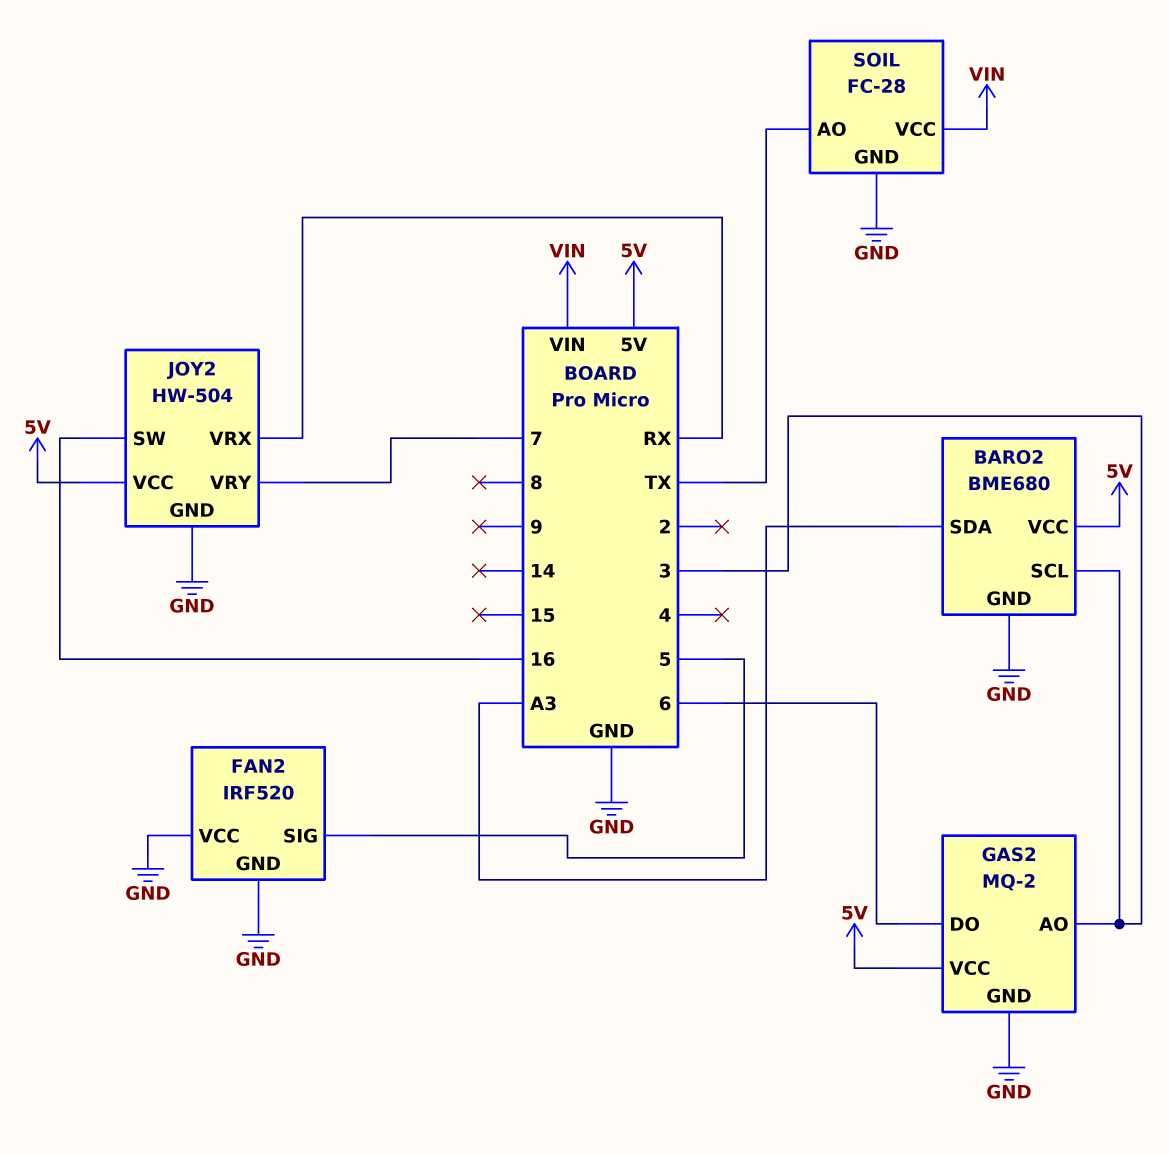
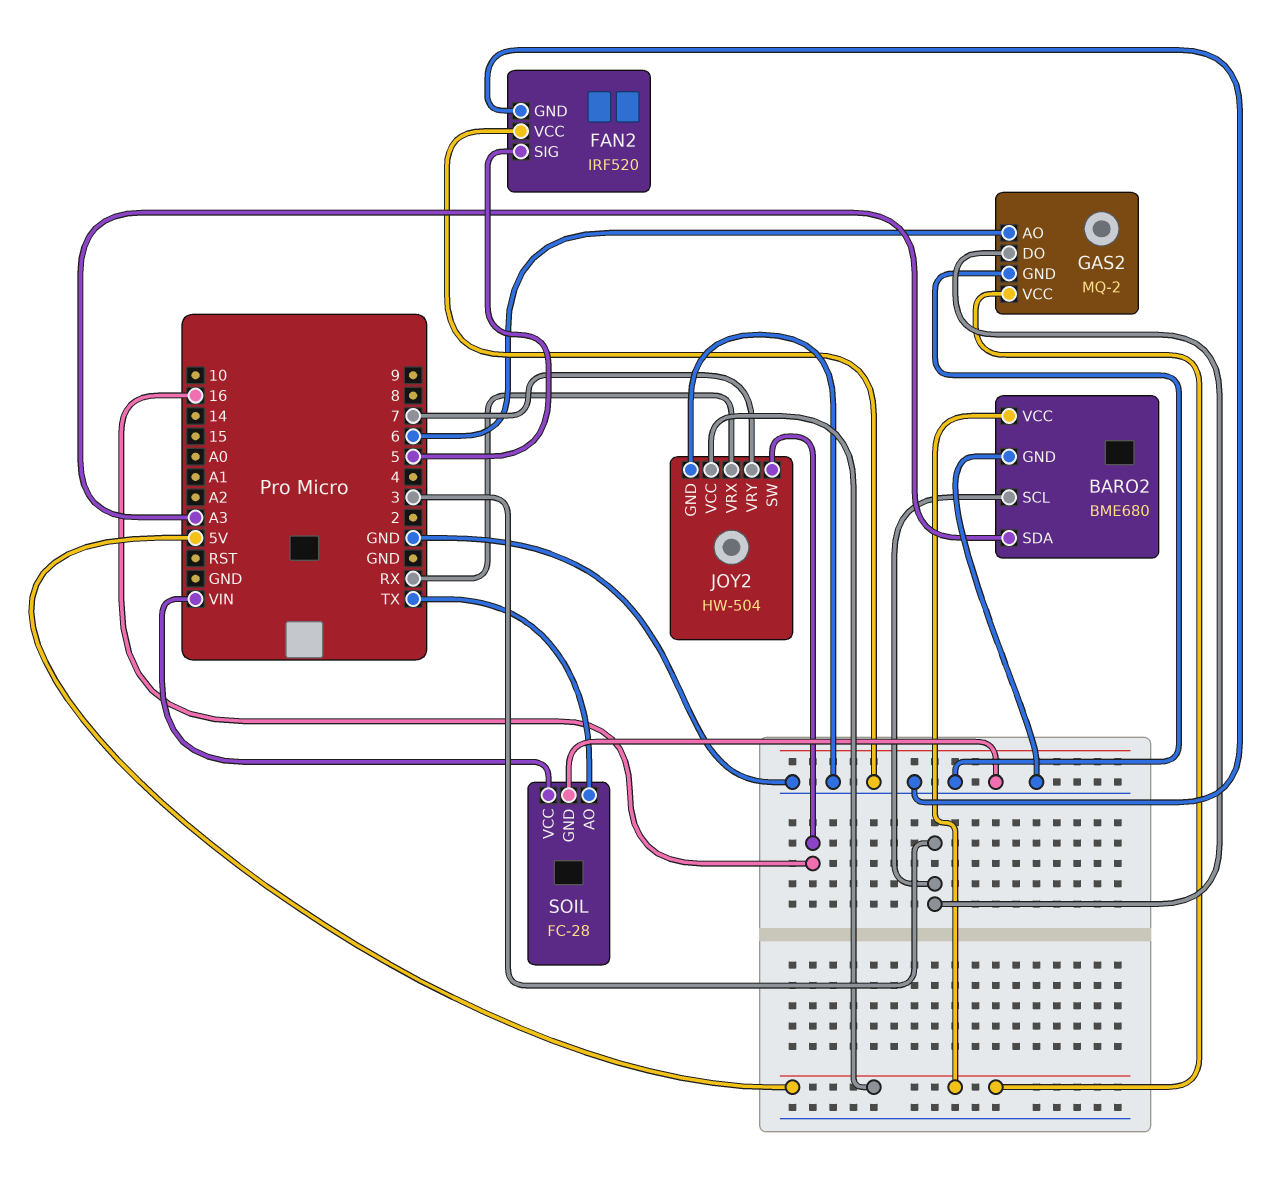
GAS2 pin AO: 3 -> 6
GAS2 pin DO: 6 -> 3

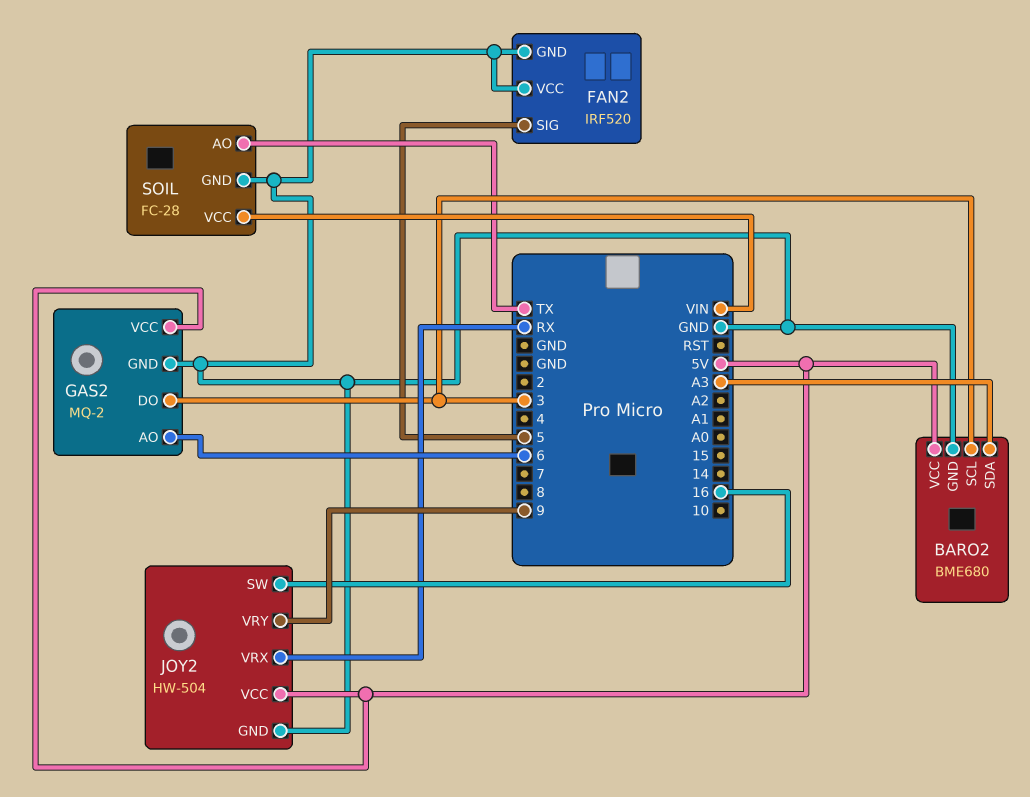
JOY2 pin VRY: 7 -> 9

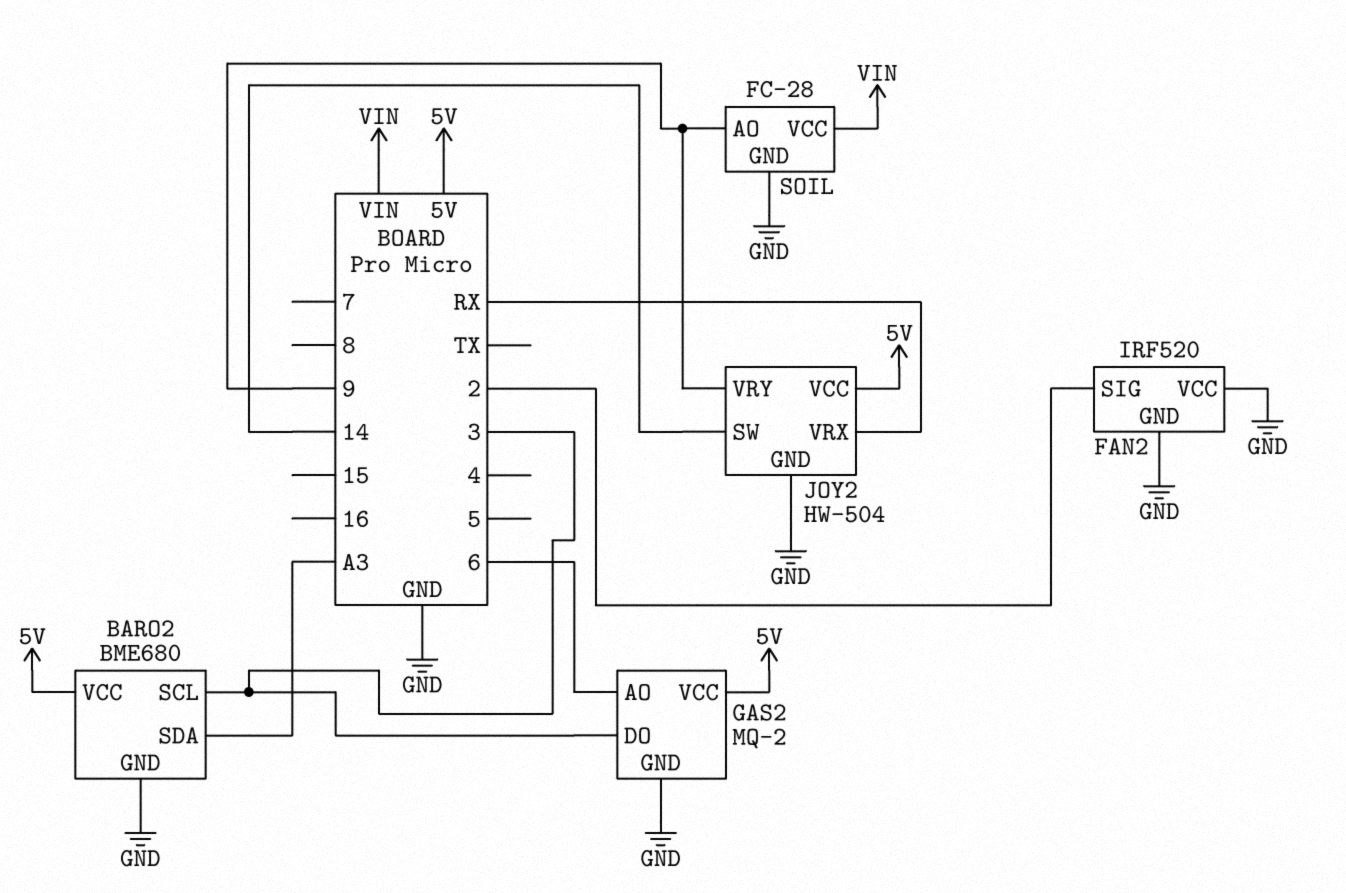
FAN2 pin SIG: 5 -> 2
JOY2 pin SW: 16 -> 14
SOIL pin AO: TX -> 9

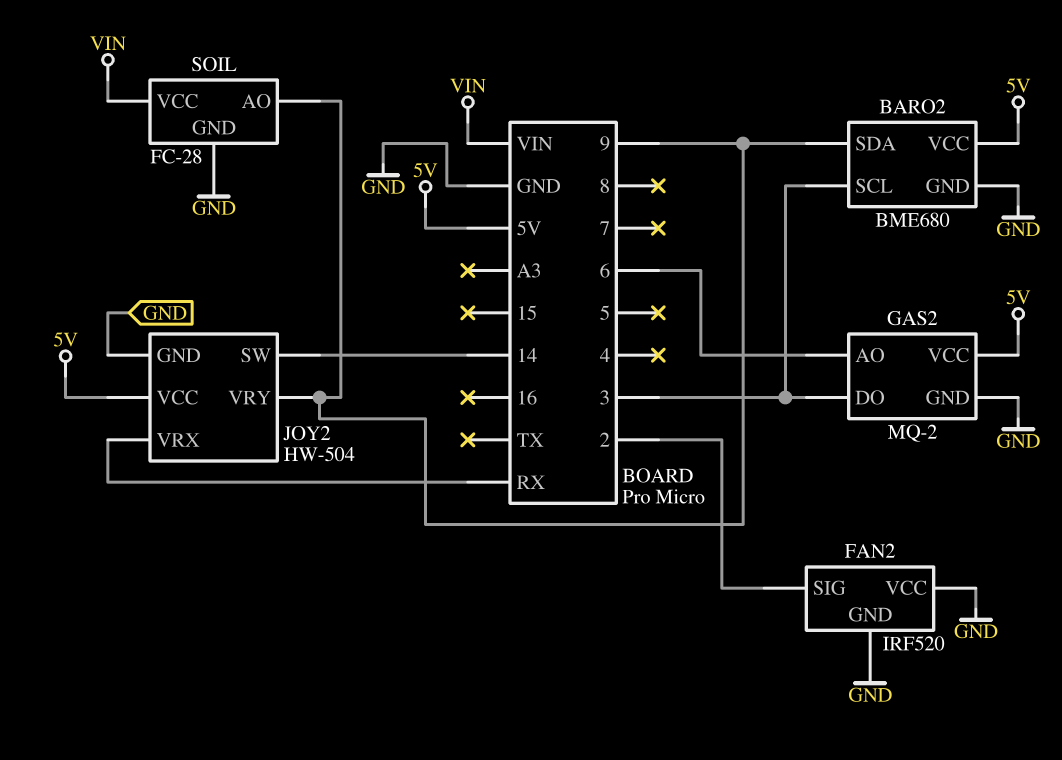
BARO2 pin SDA: A3 -> 9

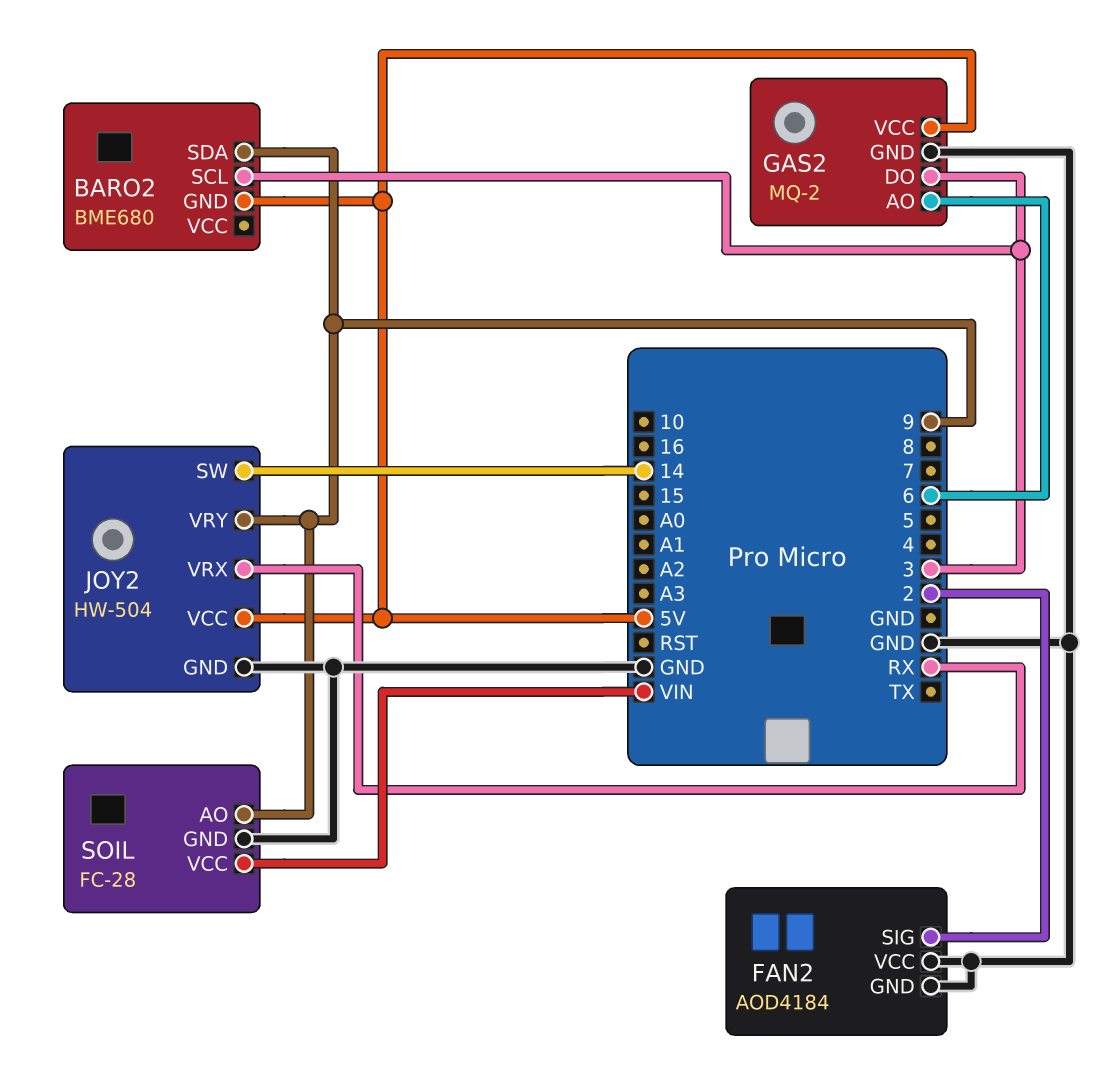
BARO2 pin GND: GND -> 5V
BARO2 pin VCC: 5V -> none
FAN2: IRF520 -> AOD4184

